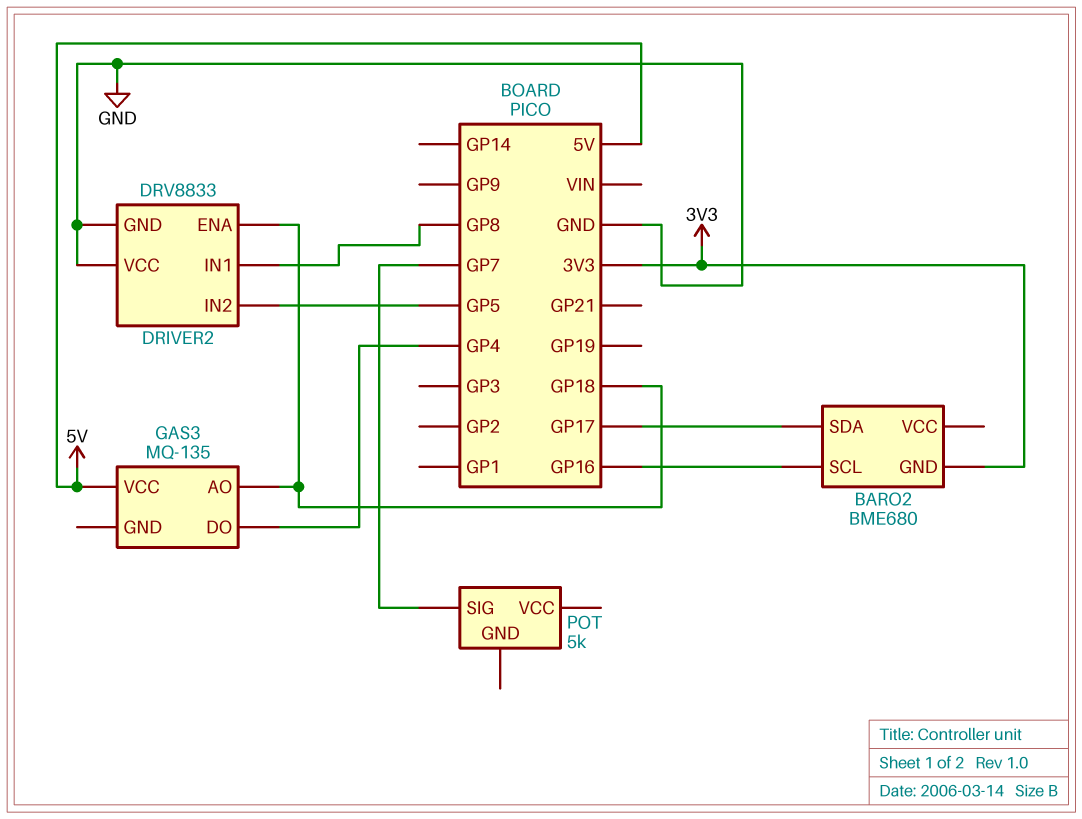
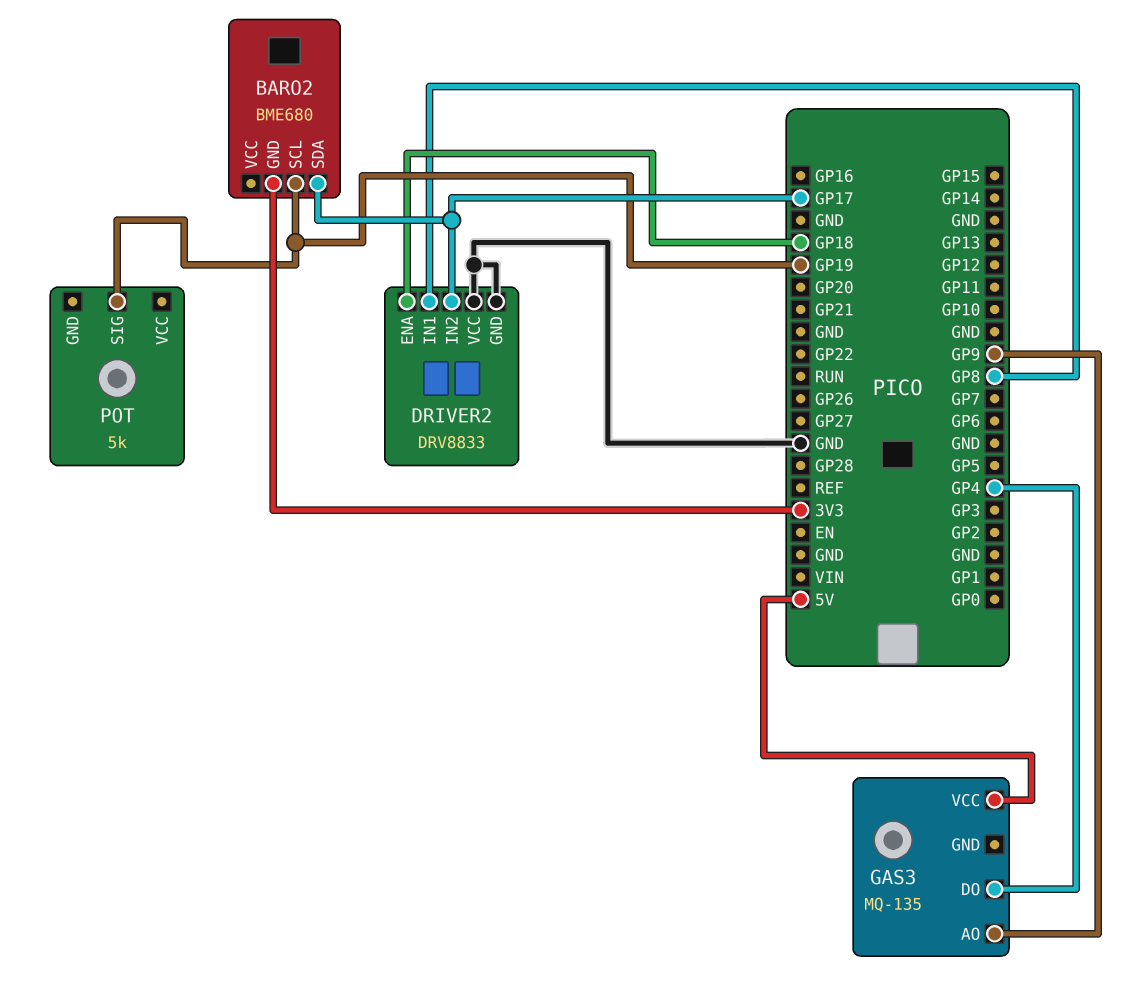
BARO2 pin SCL: GP16 -> GP19
DRIVER2 pin IN2: GP5 -> GP17
GAS3 pin AO: GP18 -> GP9
POT pin SIG: GP7 -> GP19

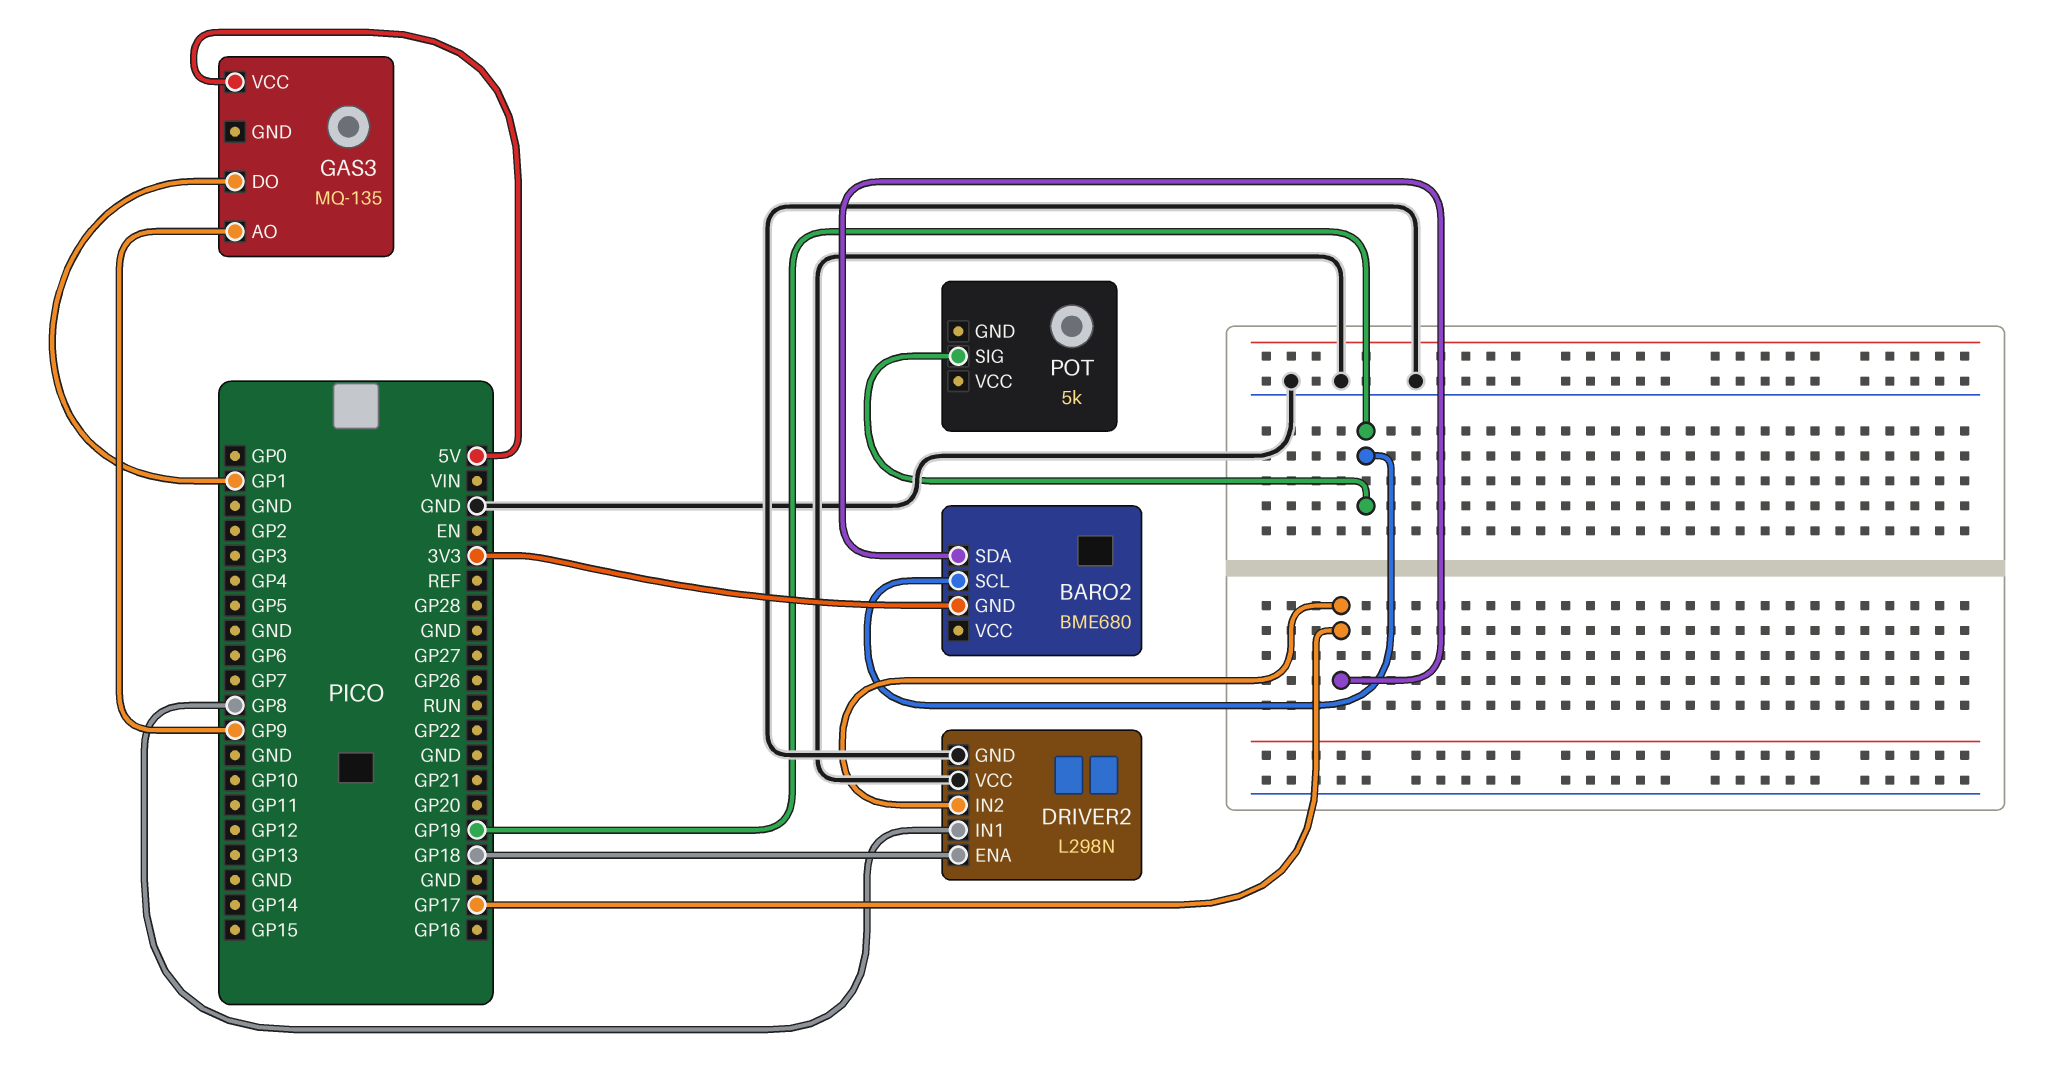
DRIVER2: DRV8833 -> L298N
GAS3 pin DO: GP4 -> GP1

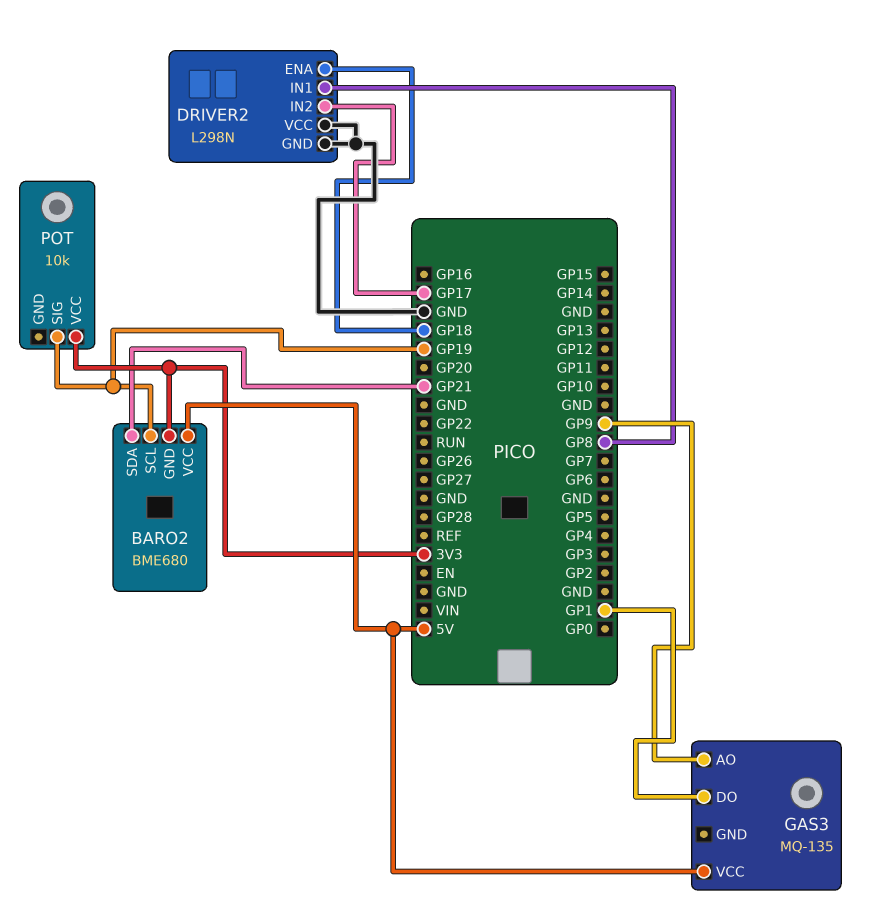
BARO2 pin SDA: GP17 -> GP21
BARO2 pin VCC: none -> 5V
POT: 5k -> 10k
POT pin VCC: none -> 3V3

